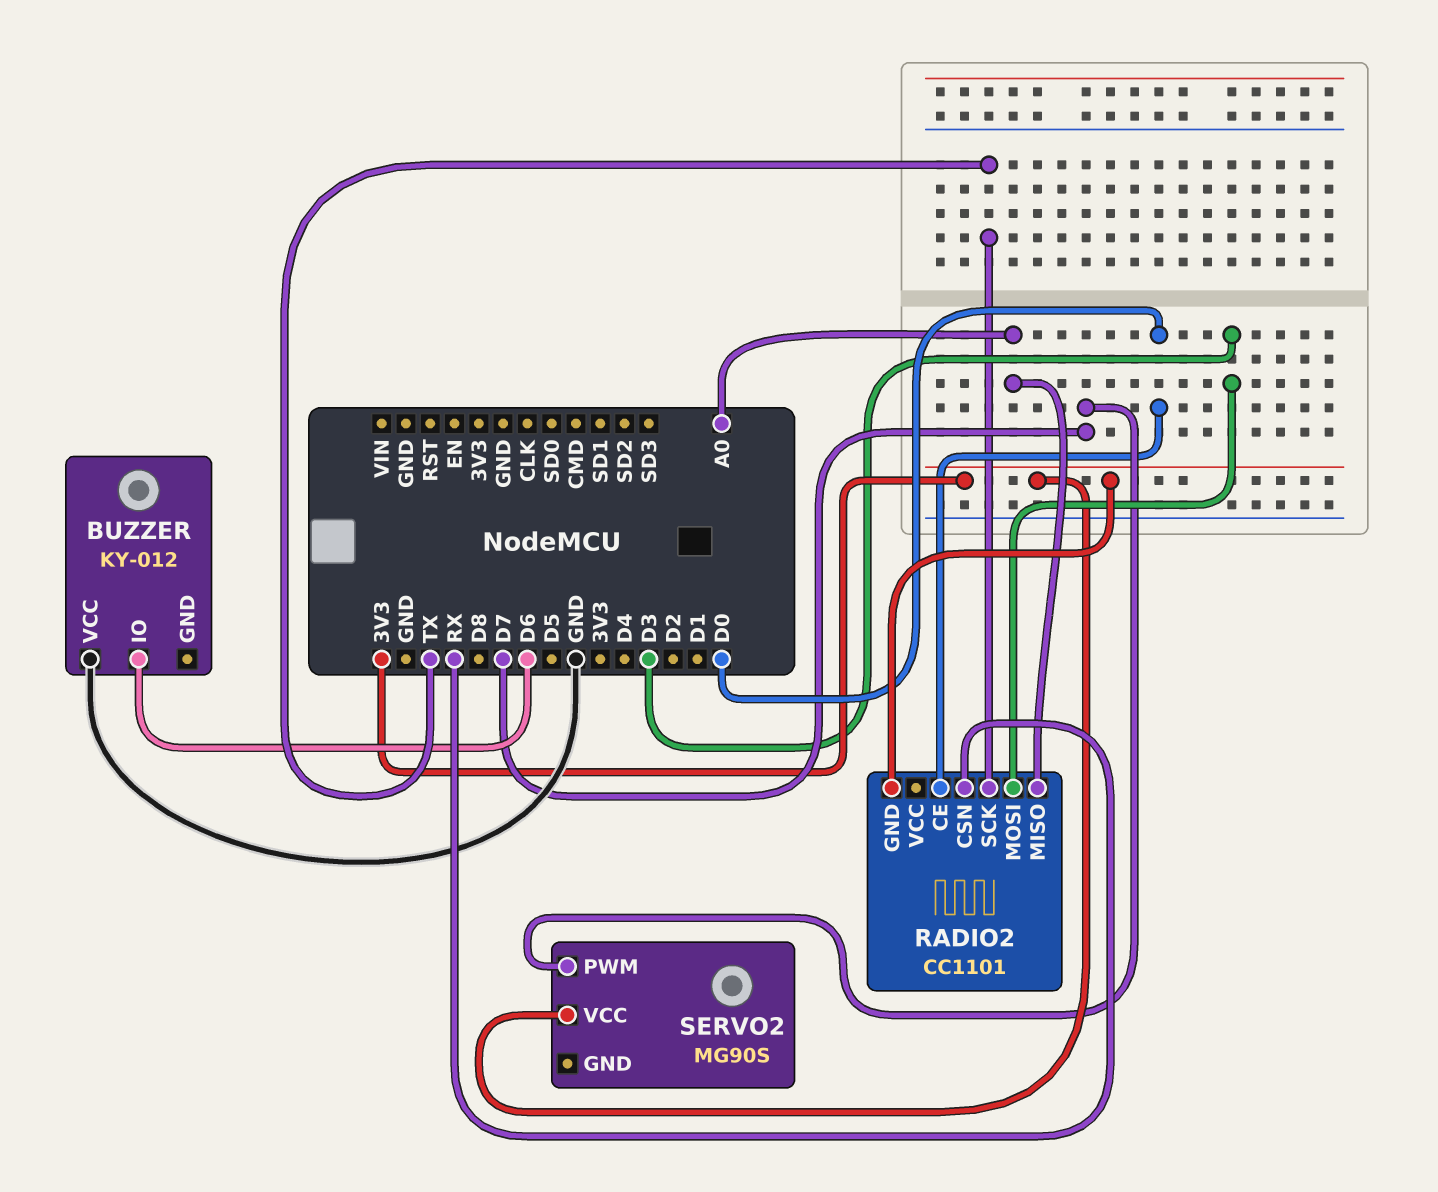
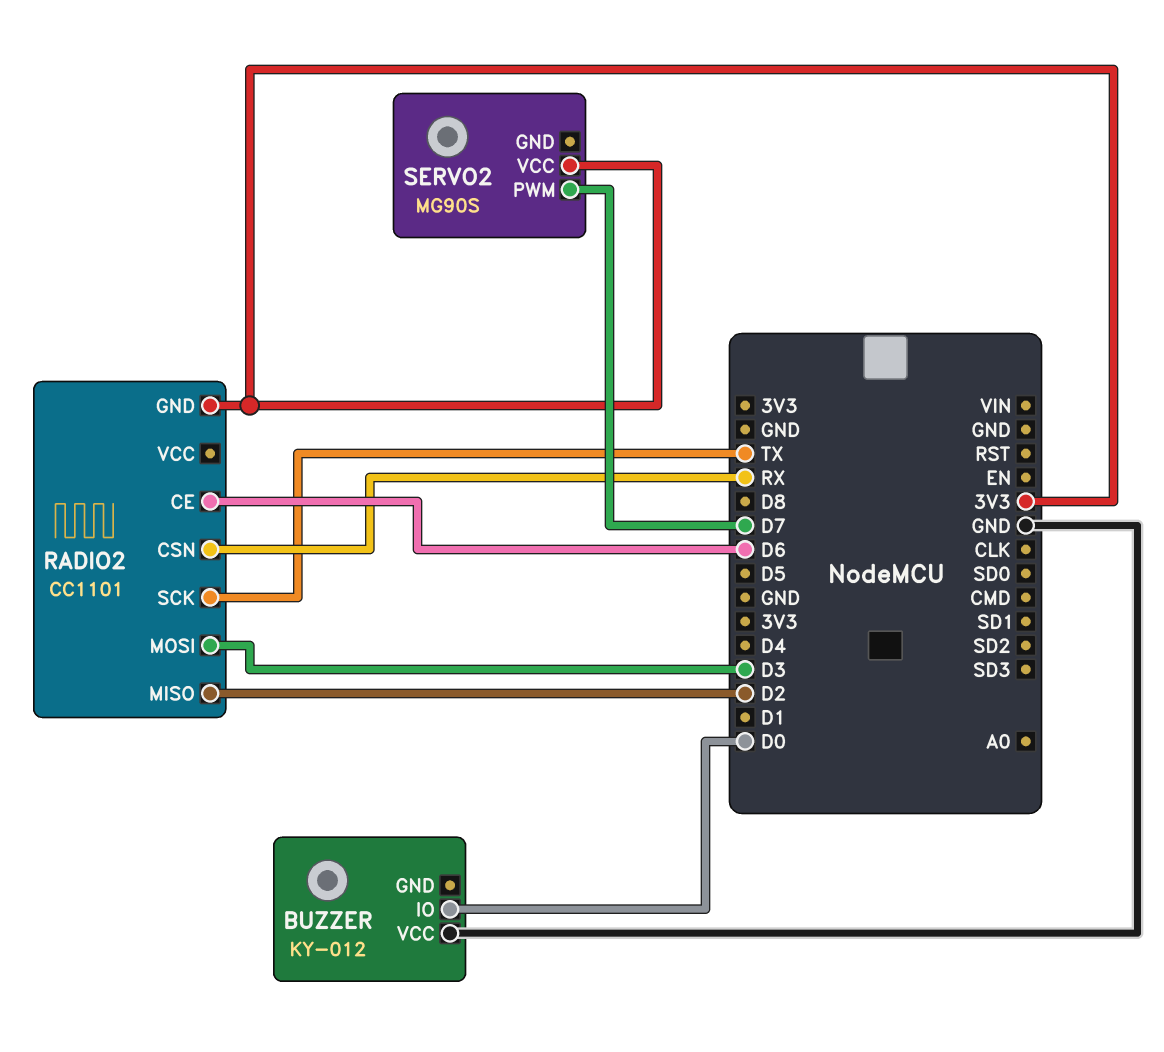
BUZZER pin IO: D6 -> D0
RADIO2 pin CE: D0 -> D6
RADIO2 pin MISO: A0 -> D2

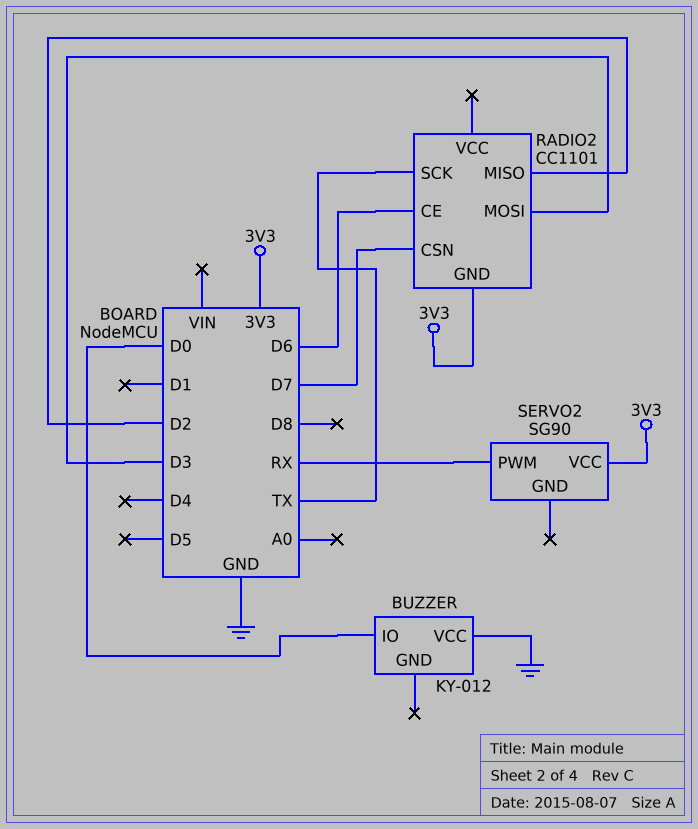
RADIO2 pin CSN: RX -> D7
SERVO2: MG90S -> SG90
SERVO2 pin PWM: D7 -> RX

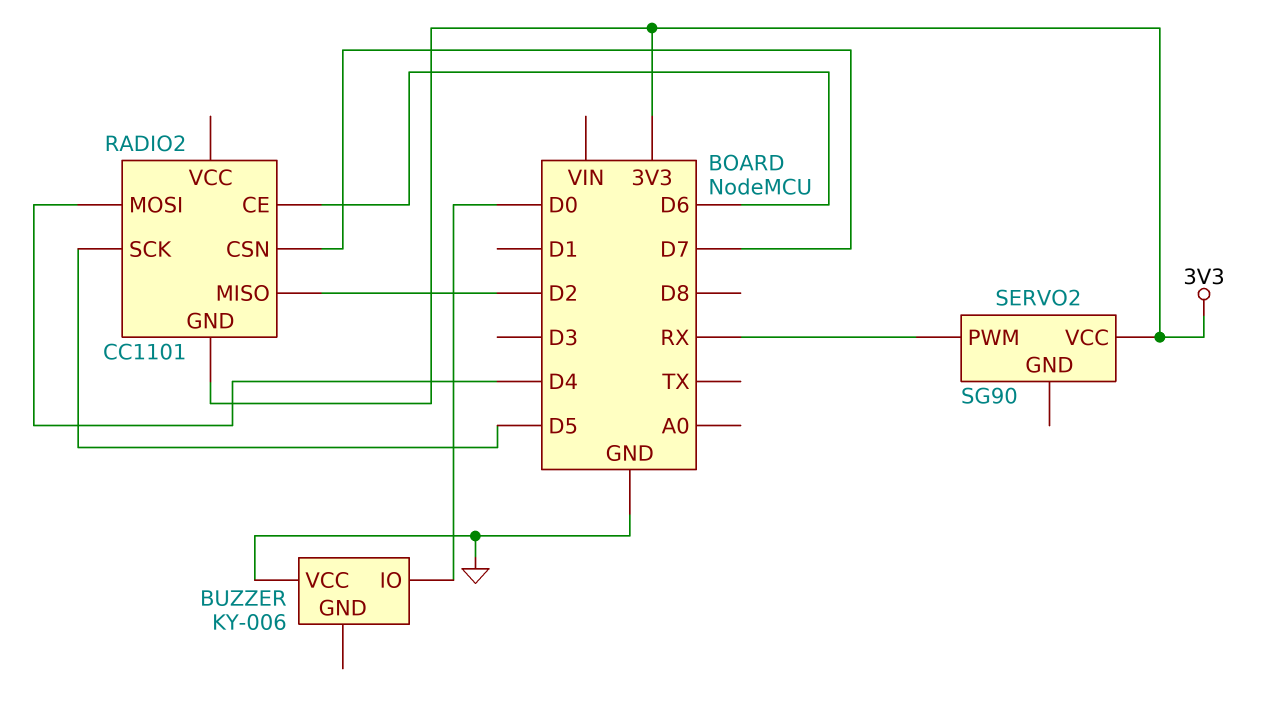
BUZZER: KY-012 -> KY-006
RADIO2 pin MOSI: D3 -> D4
RADIO2 pin SCK: TX -> D5

